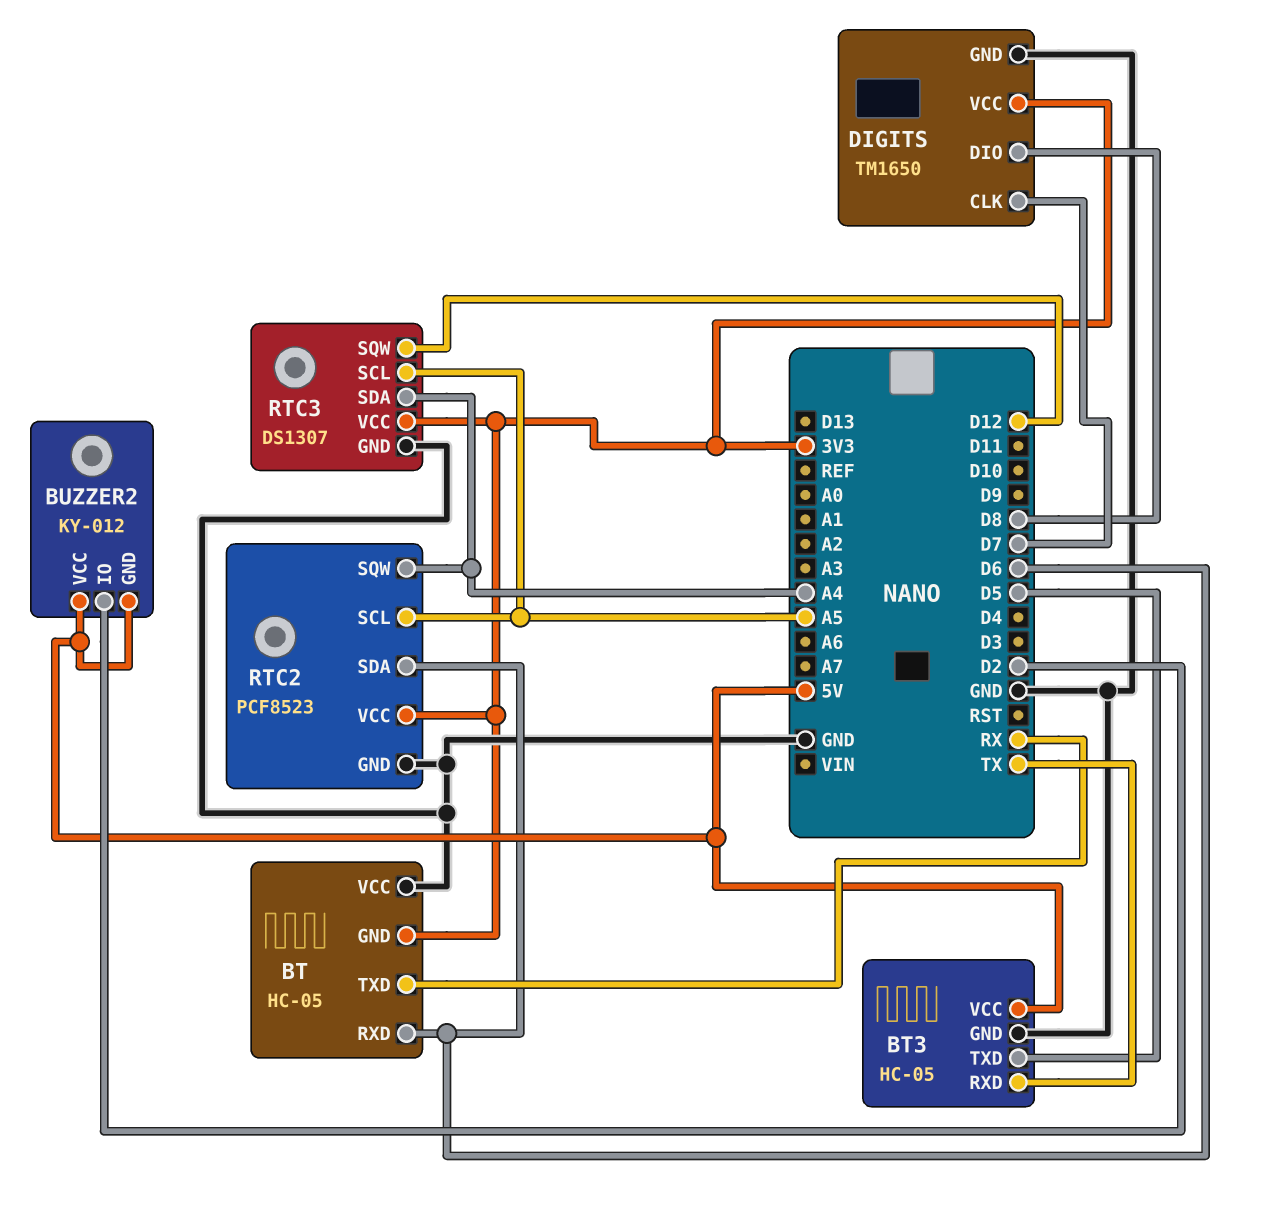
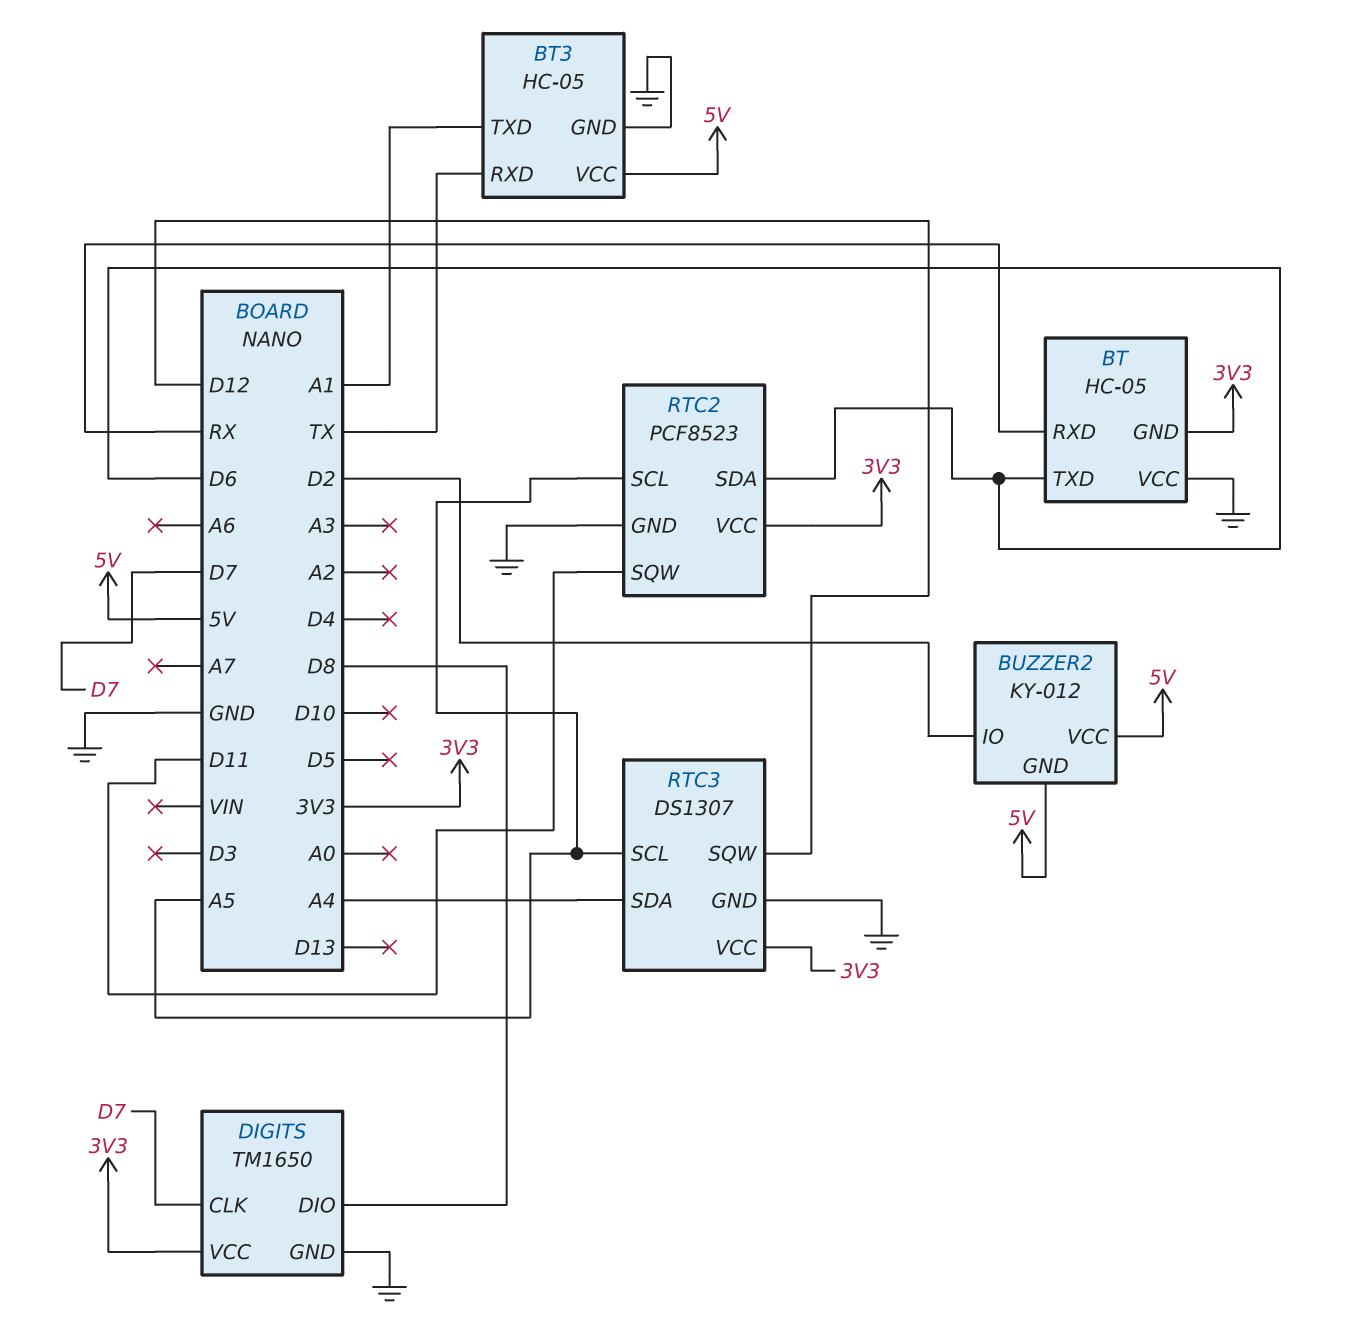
BT pin RXD: D6 -> RX
BT pin TXD: RX -> D6
BT3 pin TXD: D5 -> A1
RTC2 pin SQW: A4 -> D11

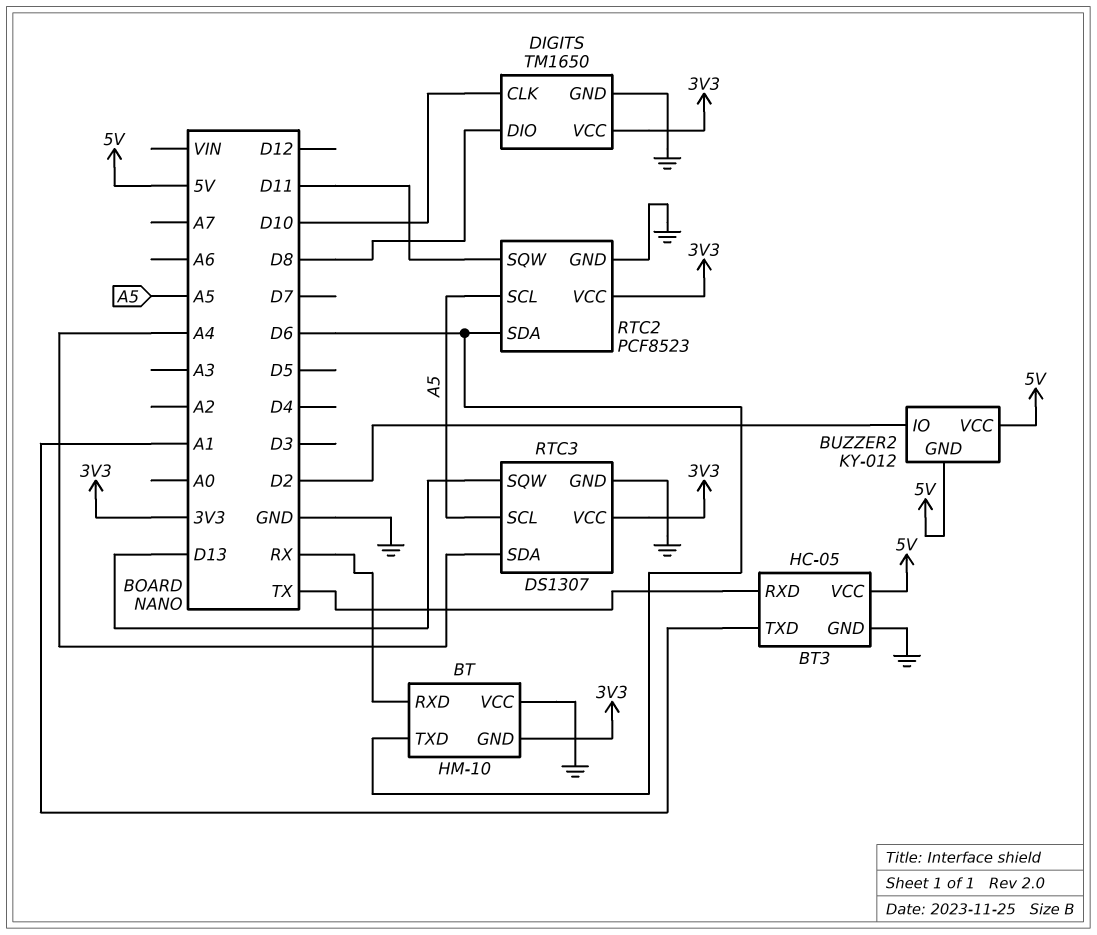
BT: HC-05 -> HM-10
DIGITS pin CLK: D7 -> D10
RTC3 pin SQW: D12 -> D13

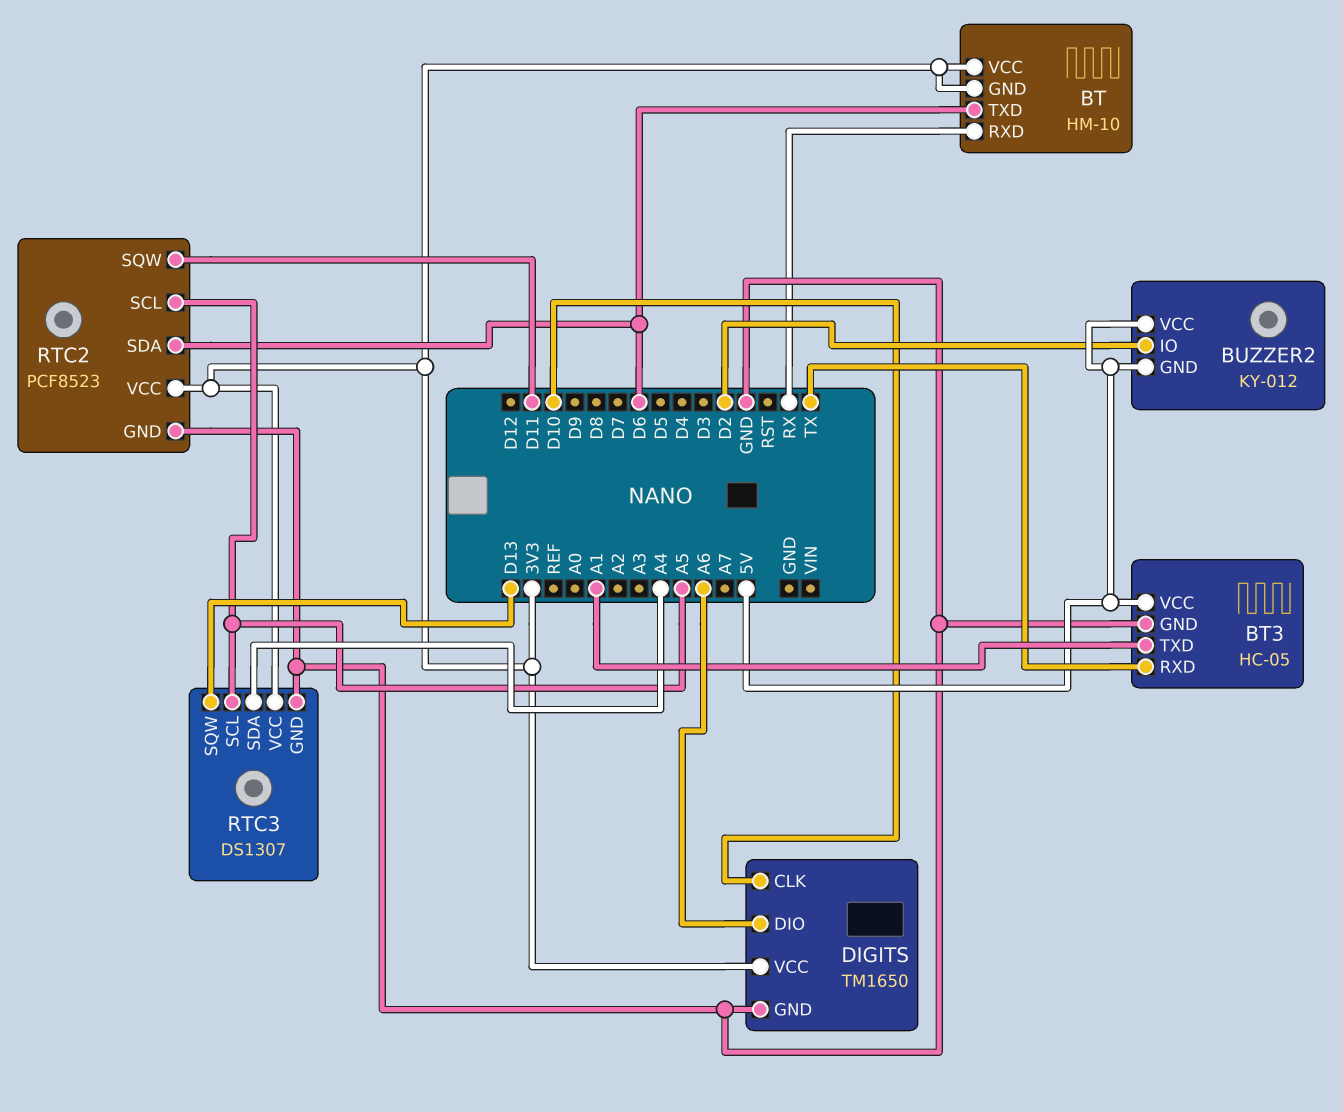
BT pin VCC: GND -> 3V3
DIGITS pin DIO: D8 -> A6

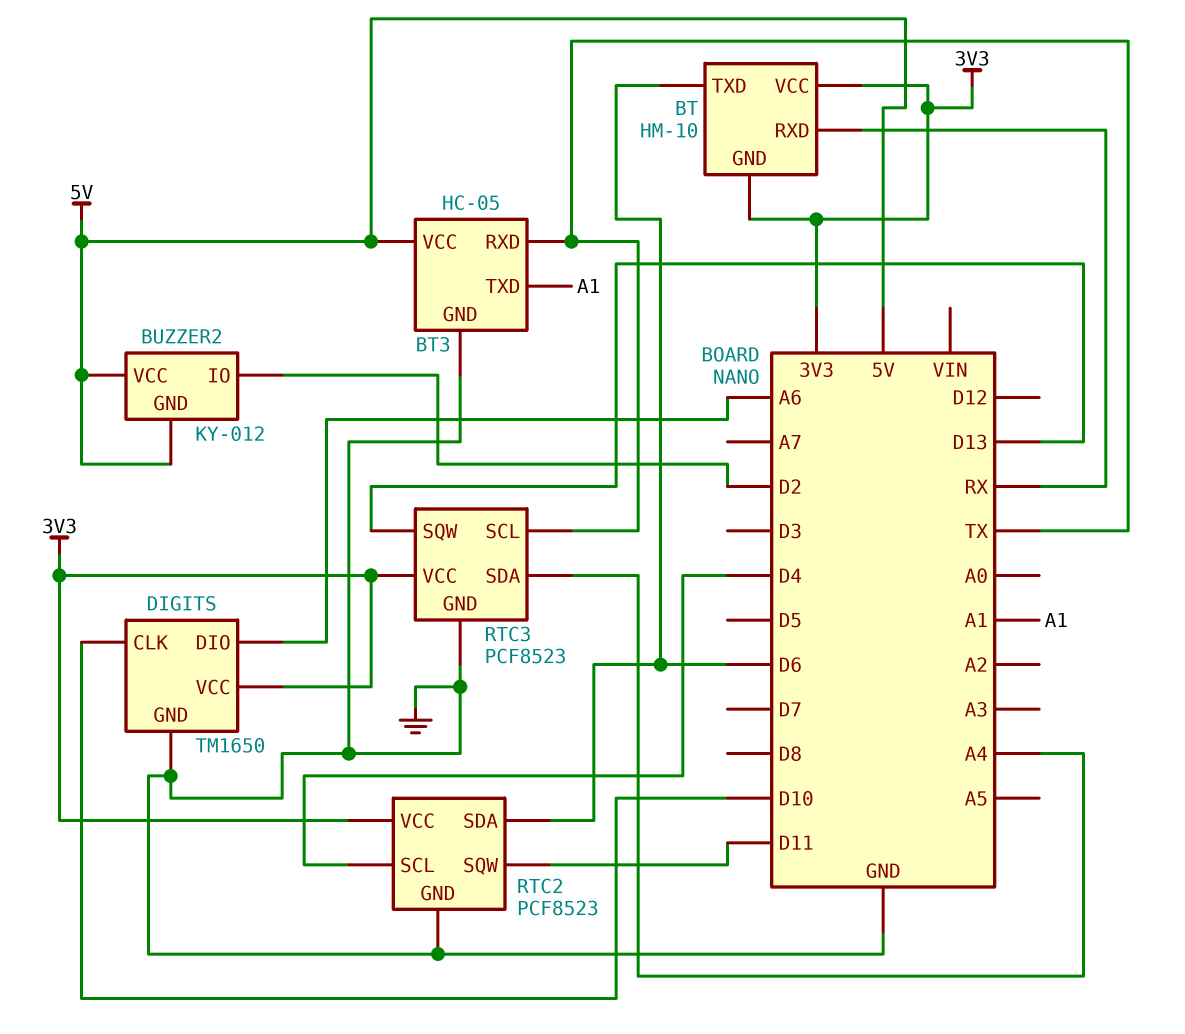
RTC2 pin SCL: A5 -> D4
RTC3: DS1307 -> PCF8523
RTC3 pin SCL: A5 -> TX

